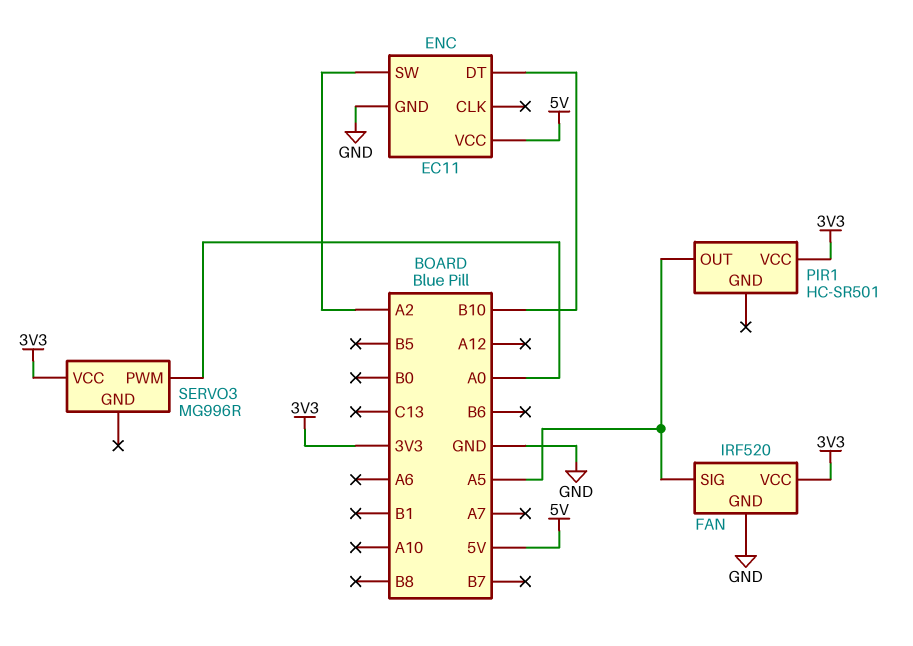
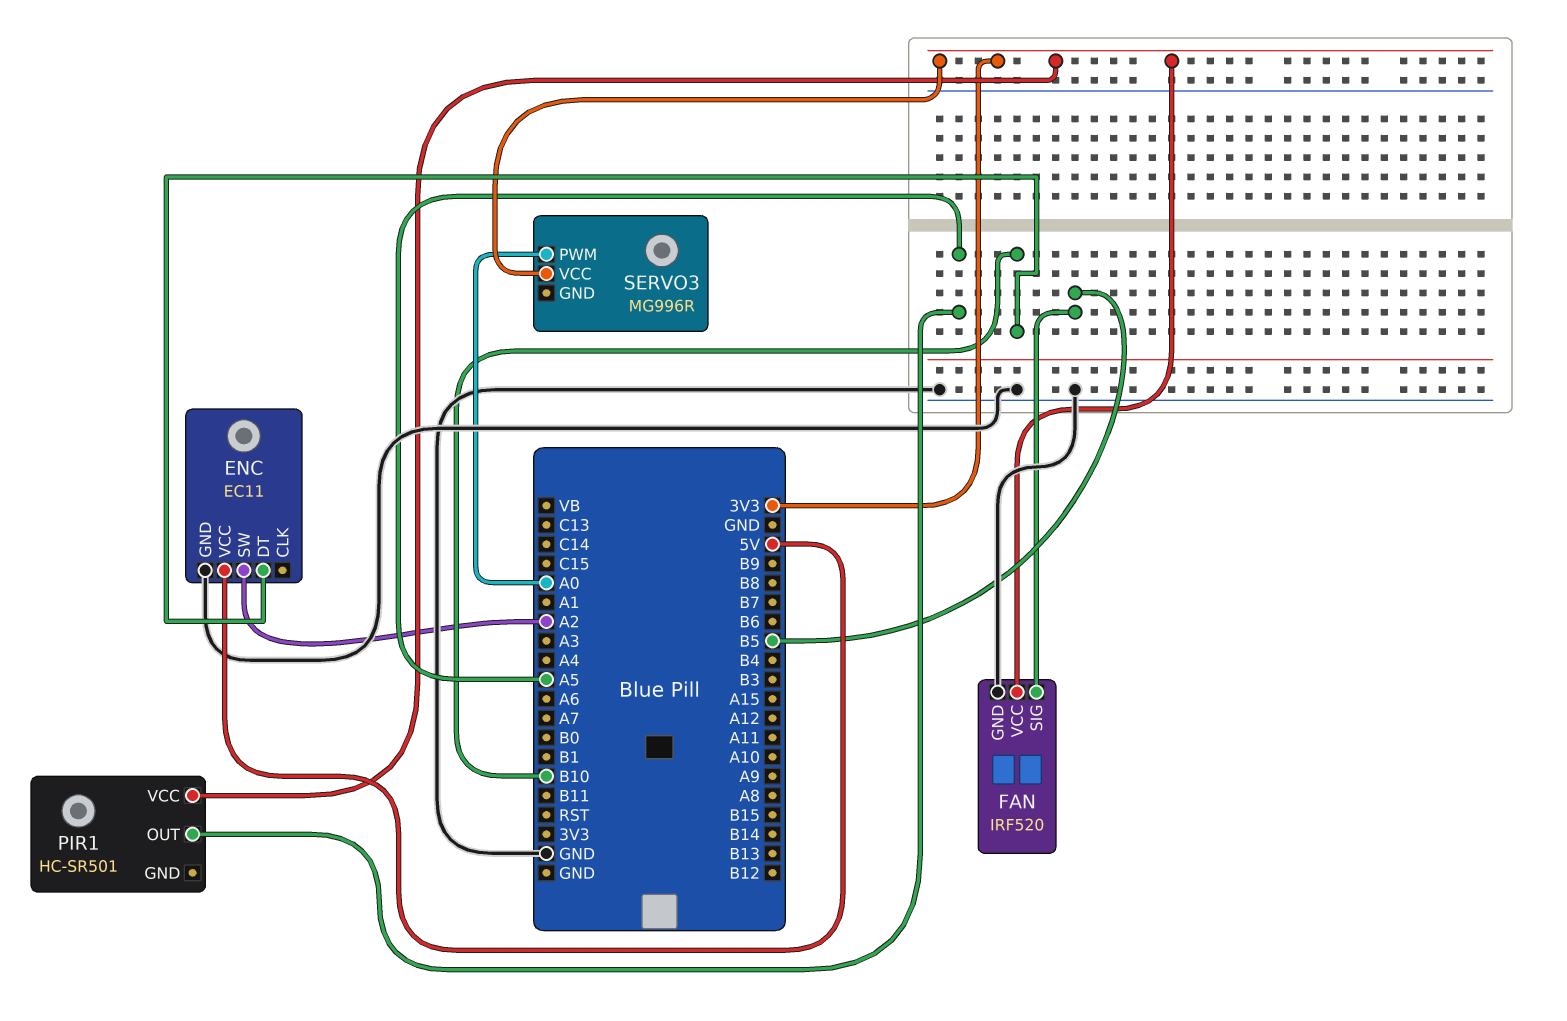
FAN pin SIG: A5 -> B5

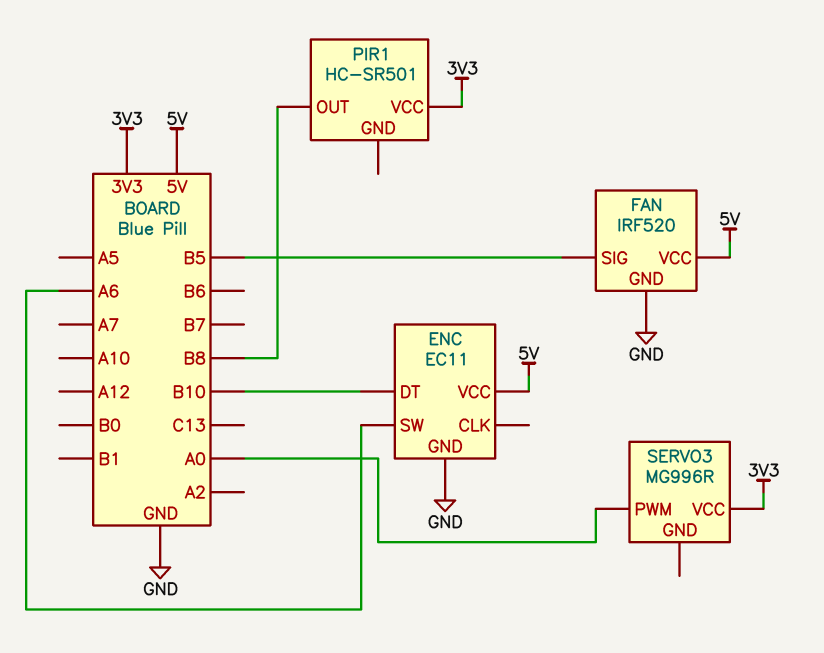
ENC pin SW: A2 -> A6
FAN pin VCC: 3V3 -> 5V
PIR1 pin OUT: A5 -> B8

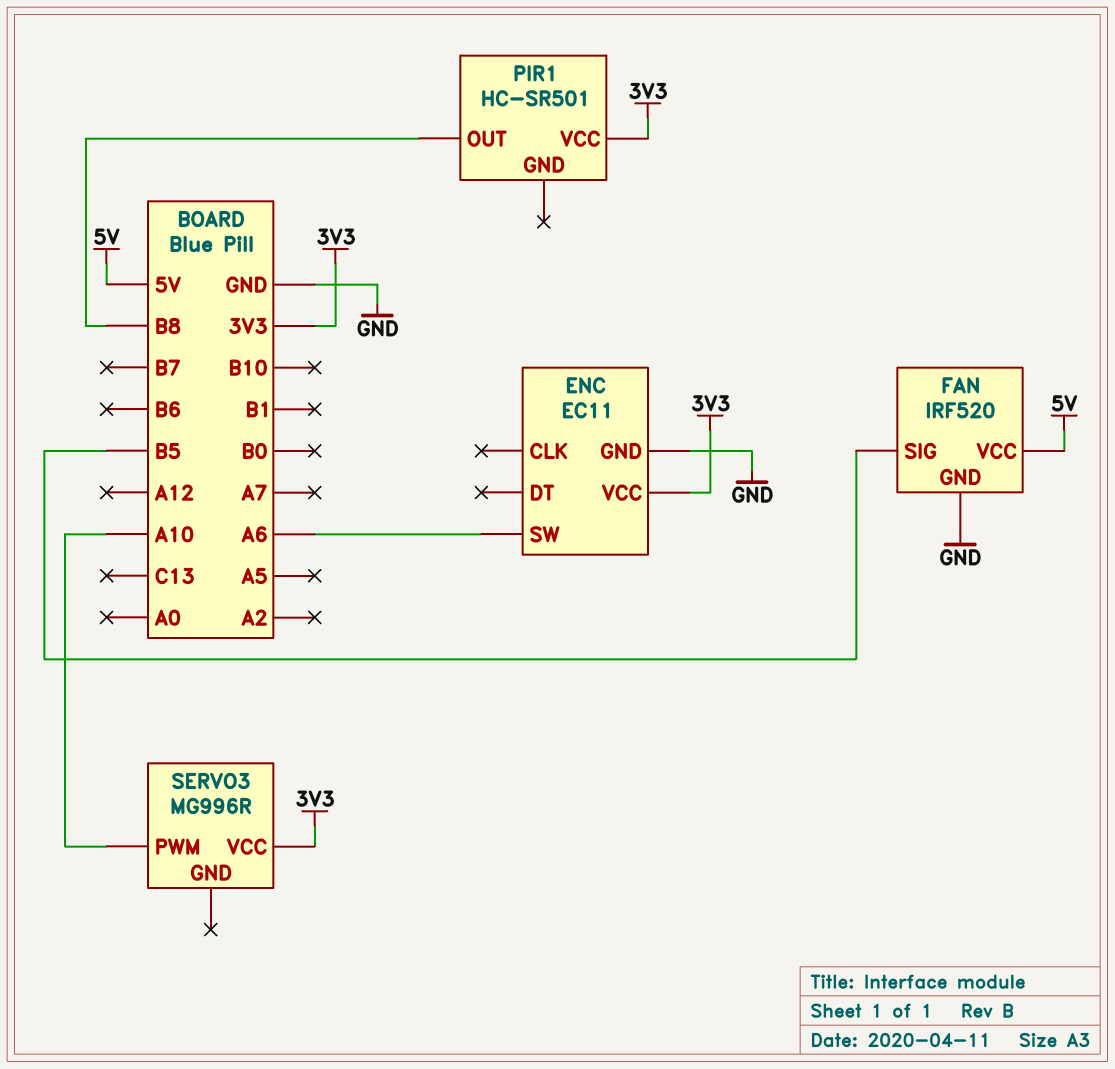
ENC pin DT: B10 -> none
ENC pin VCC: 5V -> 3V3
SERVO3 pin PWM: A0 -> A10

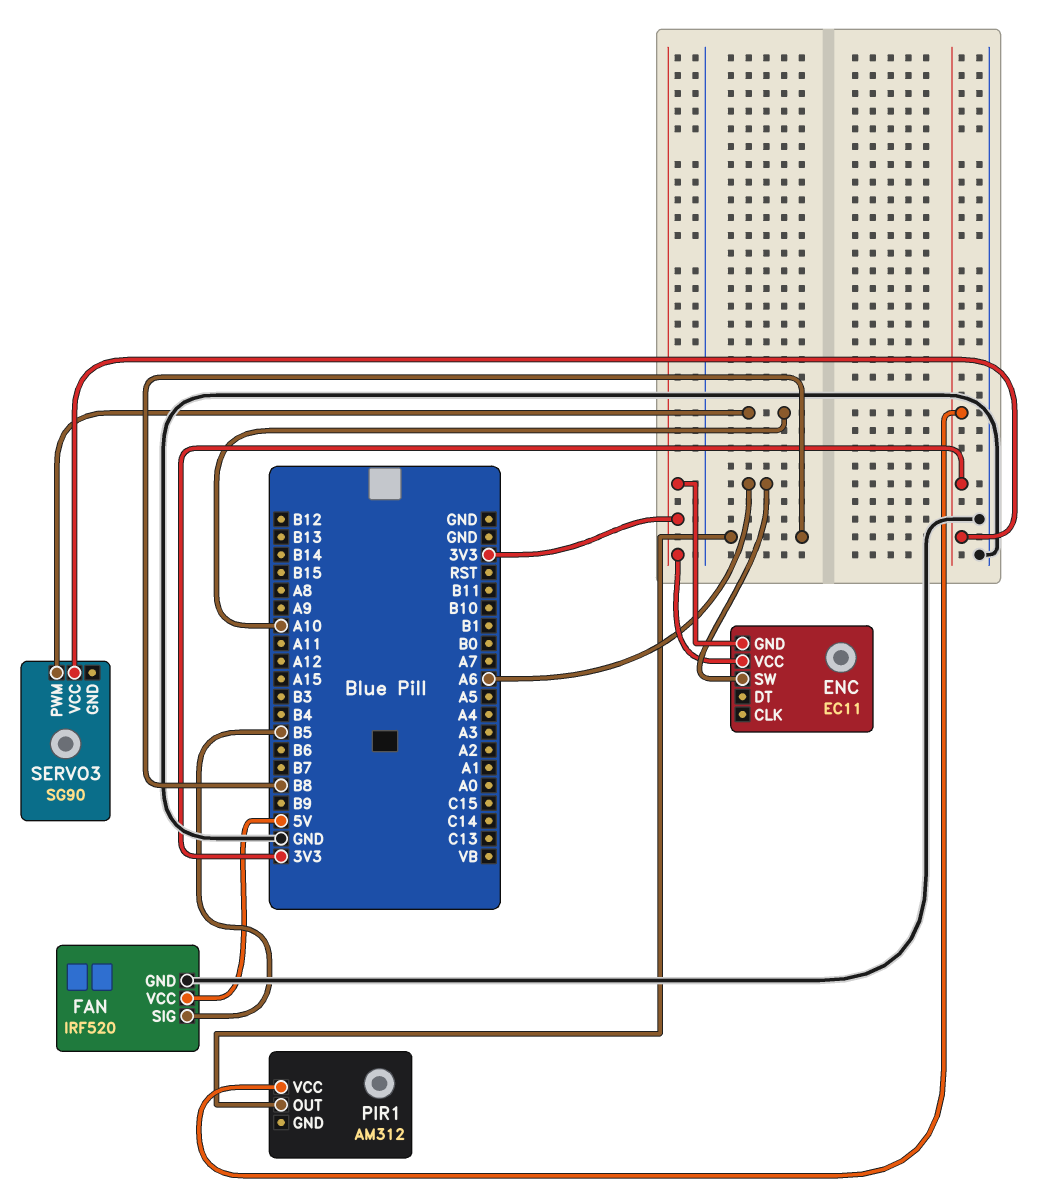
ENC pin GND: GND -> 3V3
PIR1: HC-SR501 -> AM312
SERVO3: MG996R -> SG90

